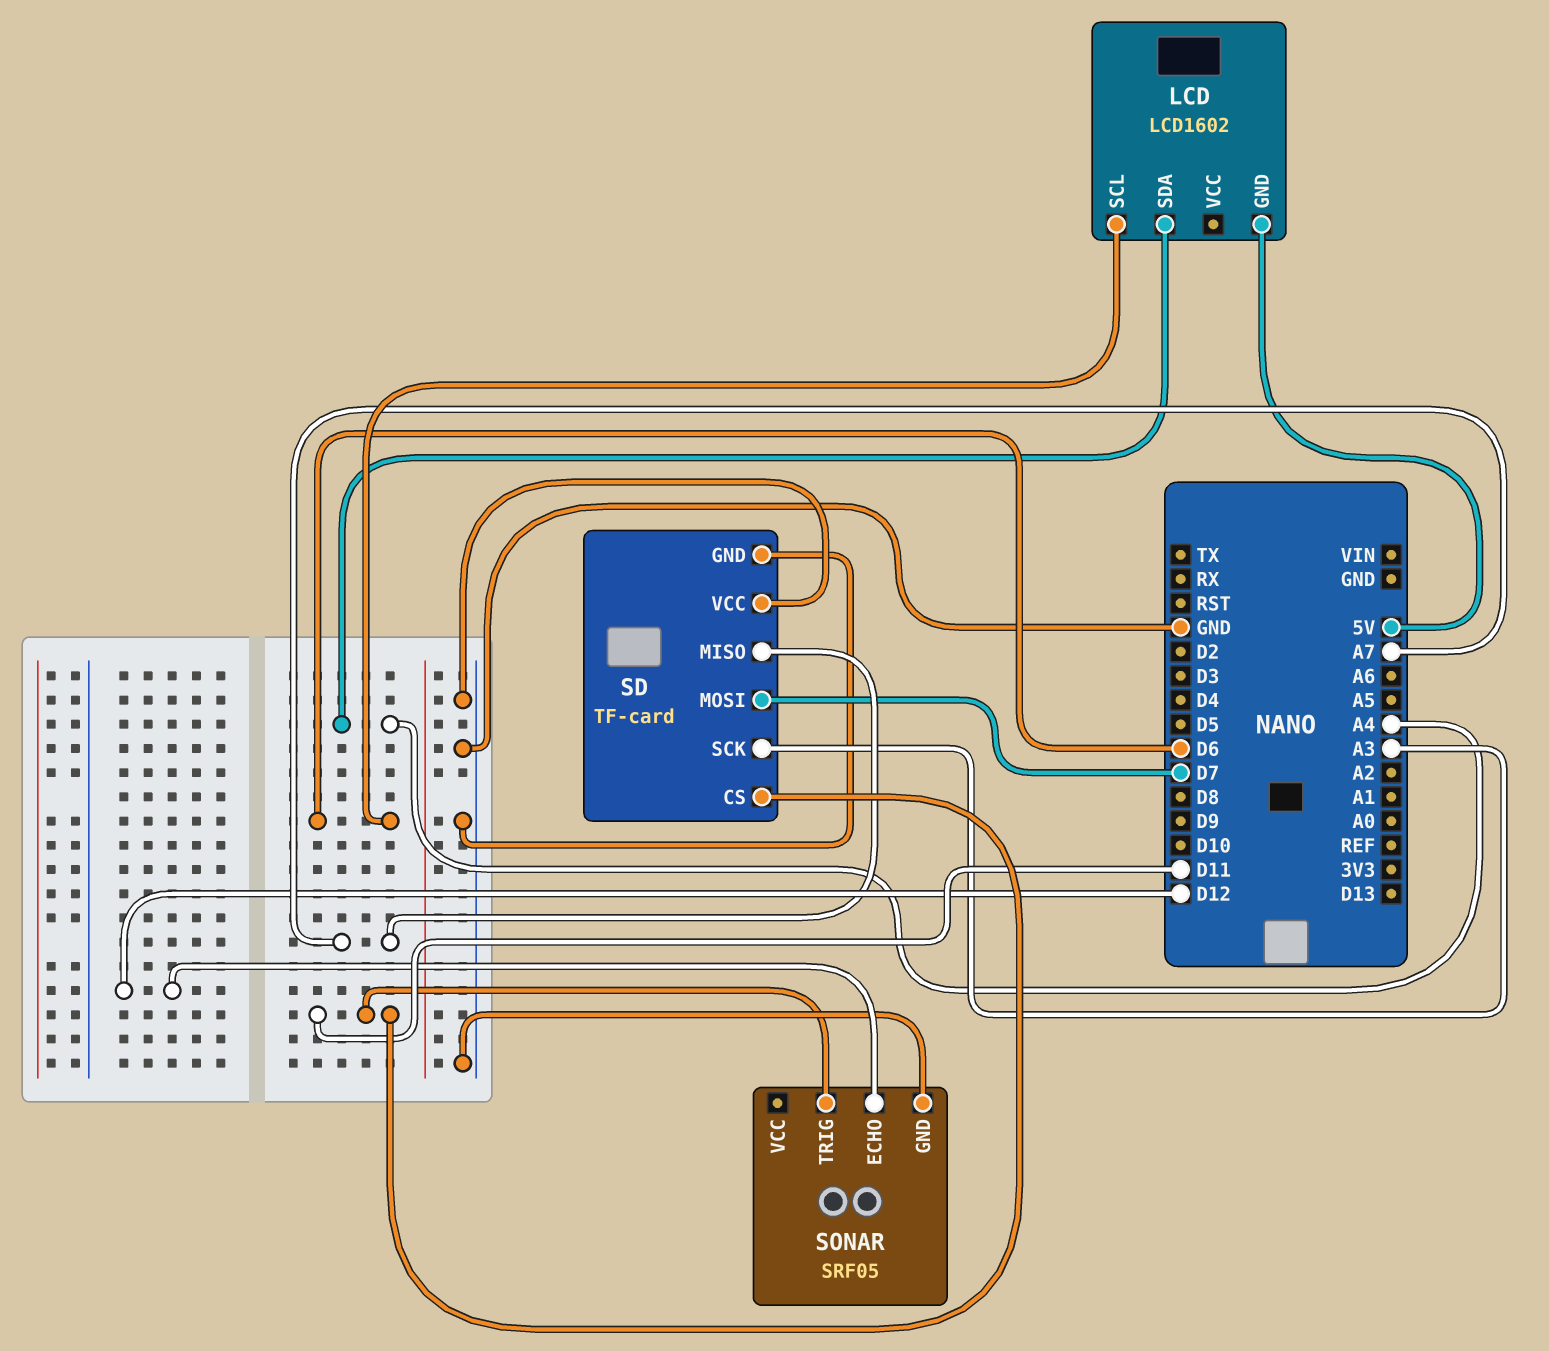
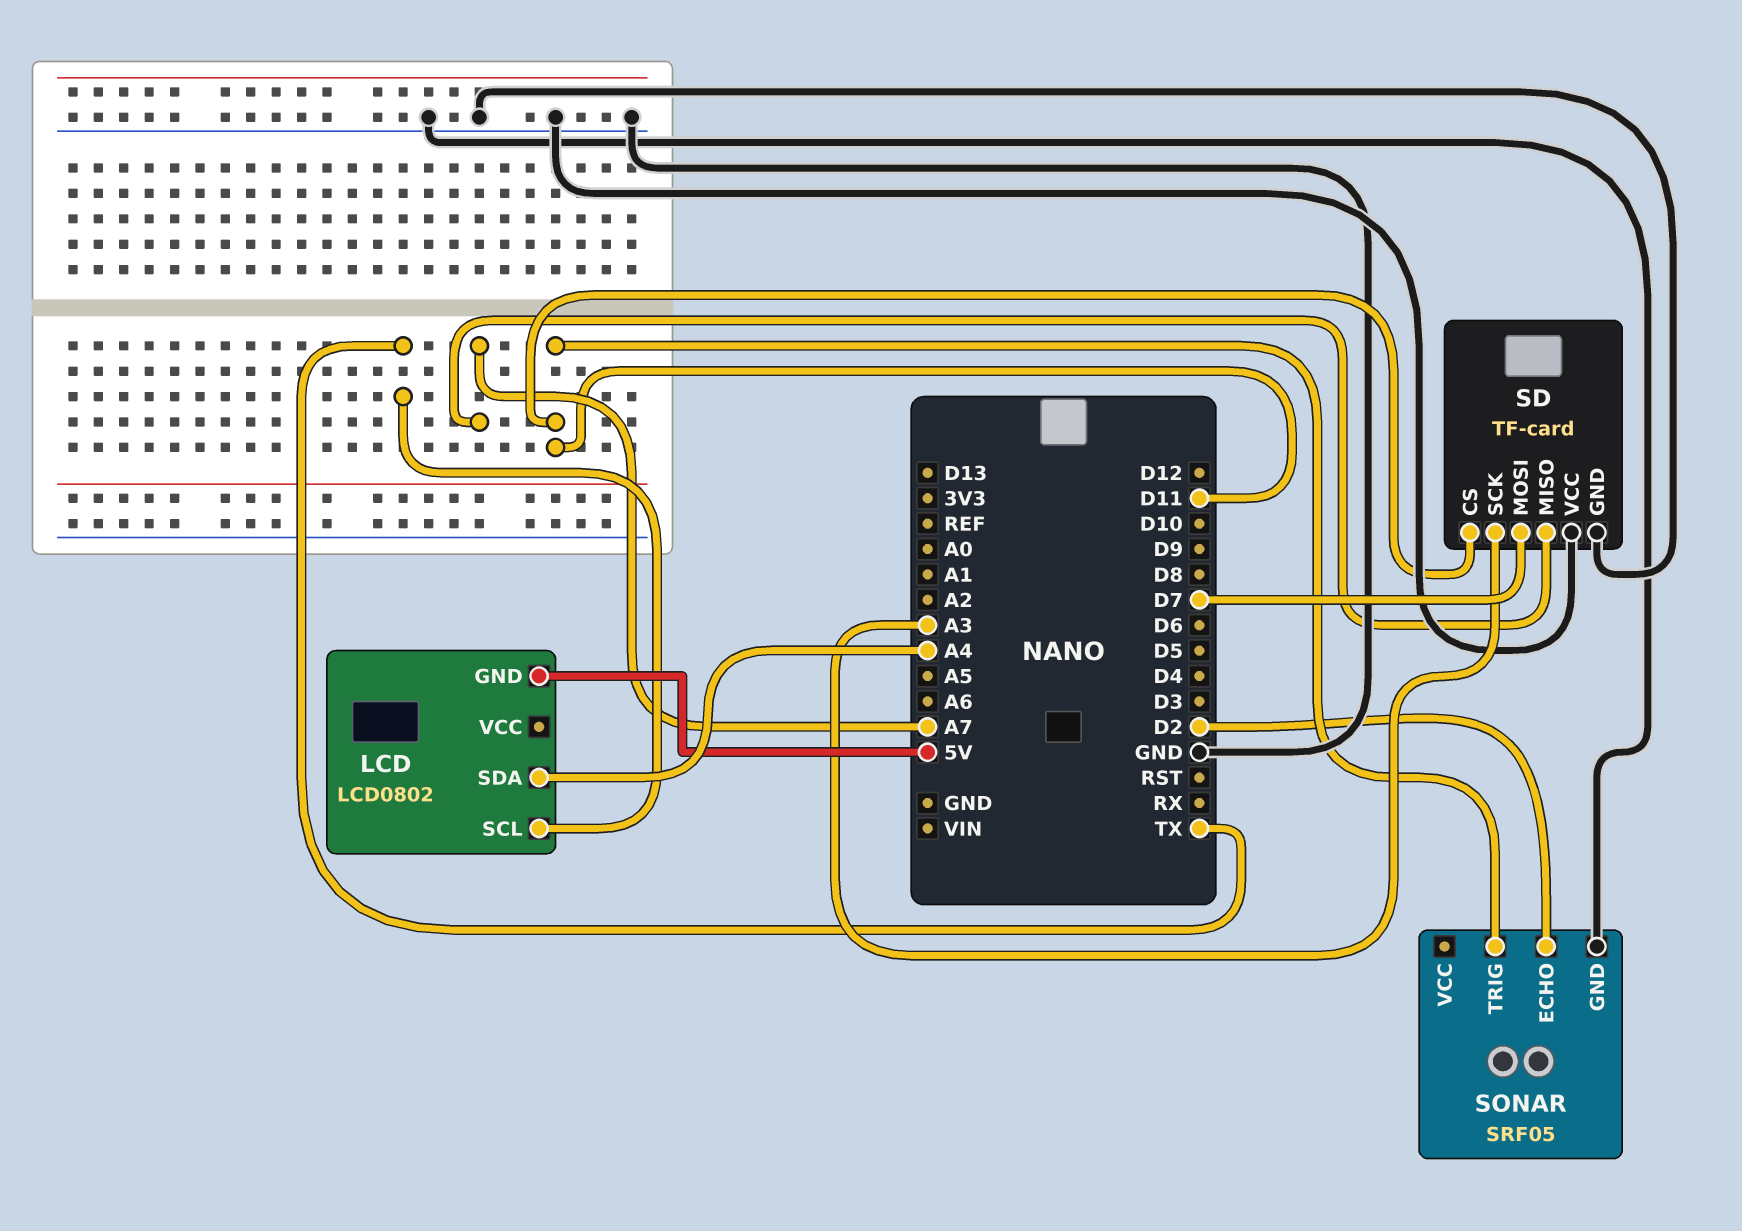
LCD: LCD1602 -> LCD0802
LCD pin SCL: D6 -> TX
SONAR pin ECHO: D12 -> D2

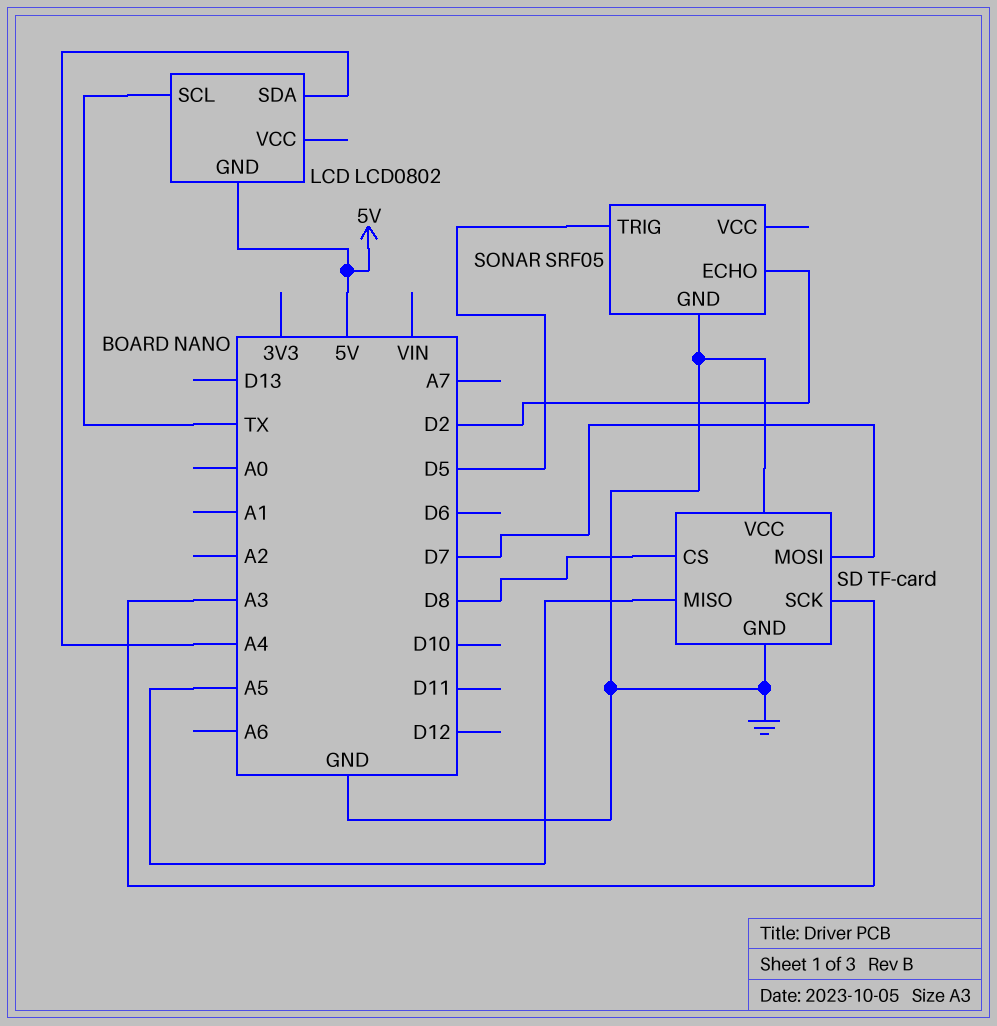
SD pin CS: D11 -> D8
SD pin MISO: A7 -> A5
SONAR pin TRIG: D11 -> D5

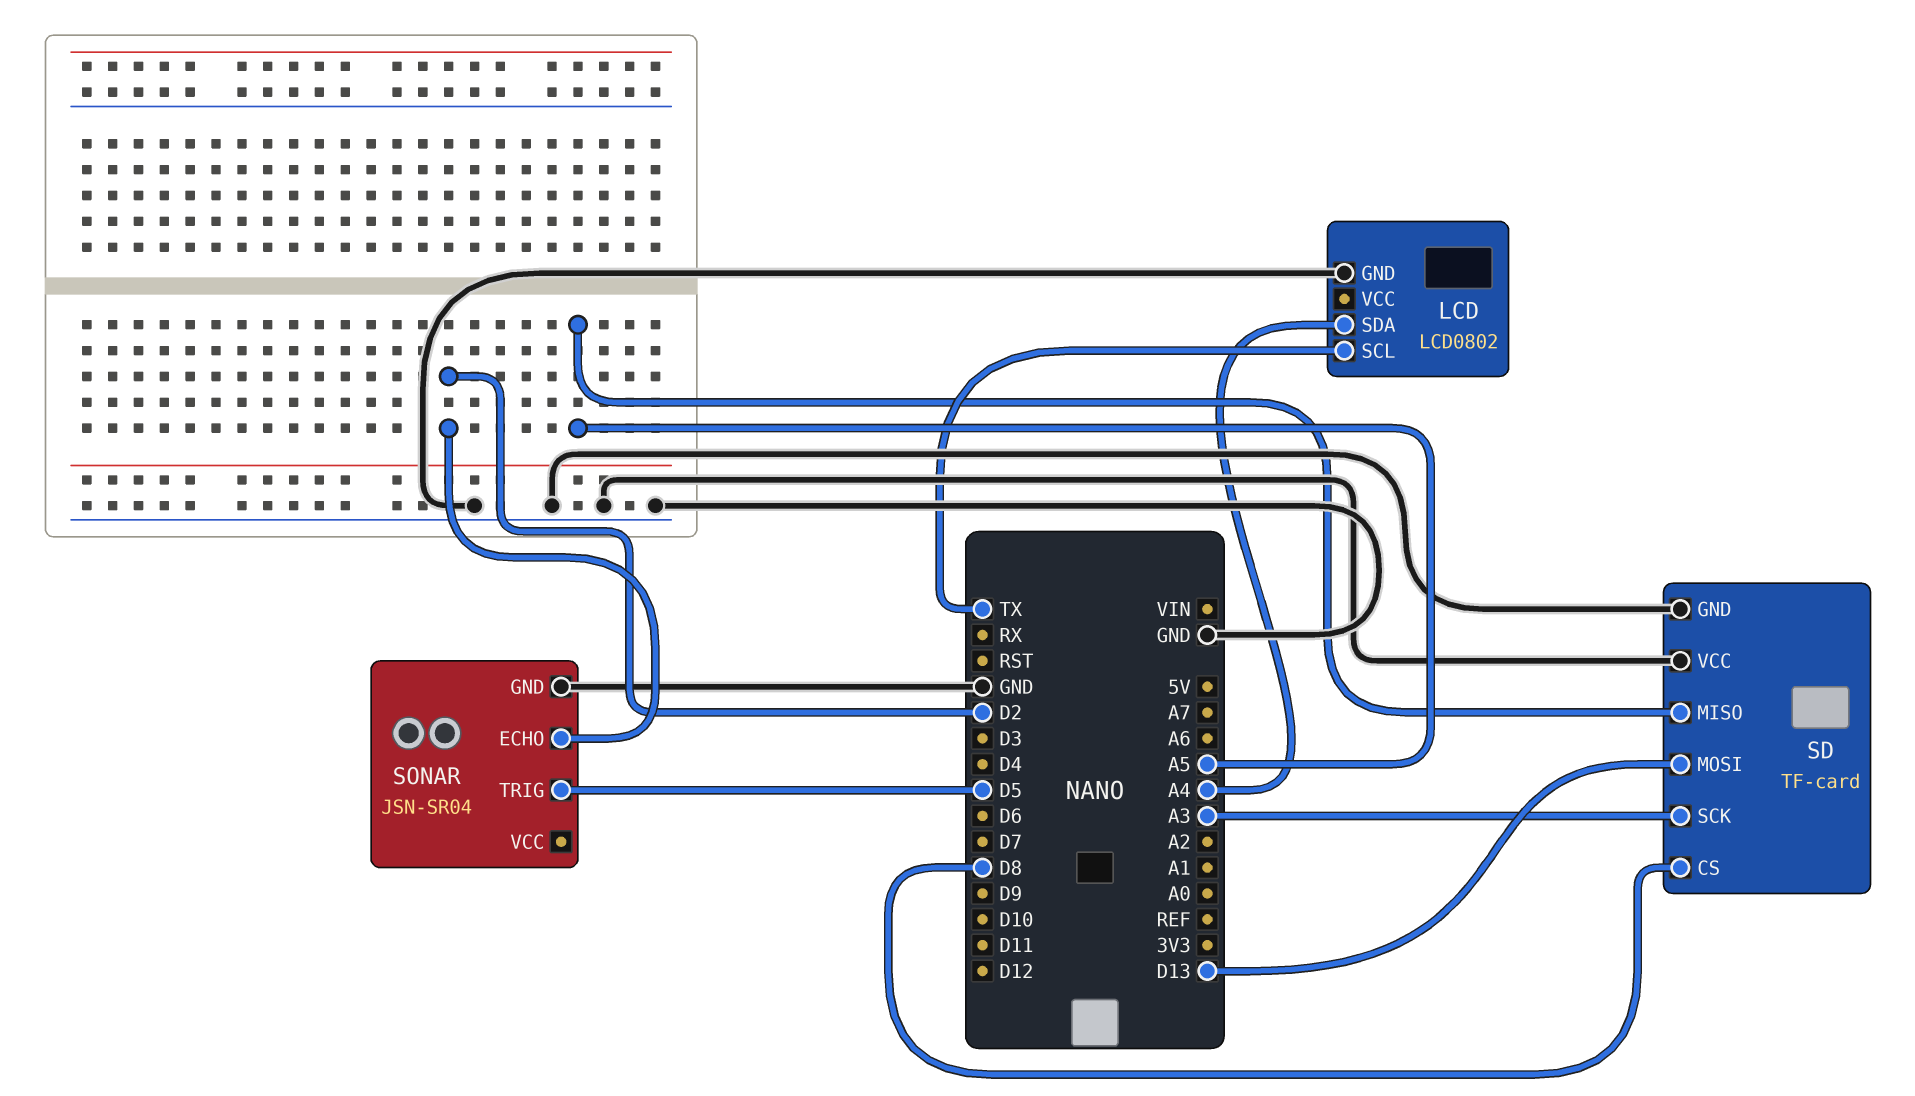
LCD pin GND: 5V -> GND
SD pin MOSI: D7 -> D13
SONAR: SRF05 -> JSN-SR04

